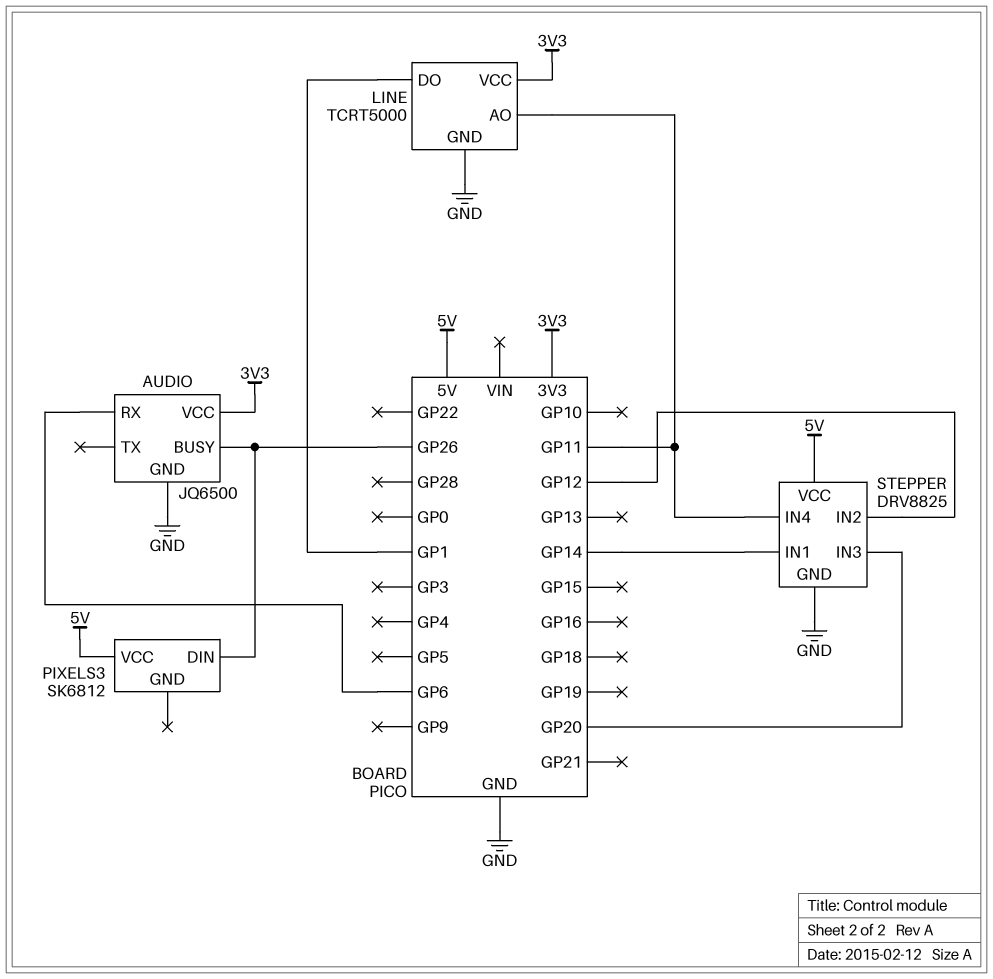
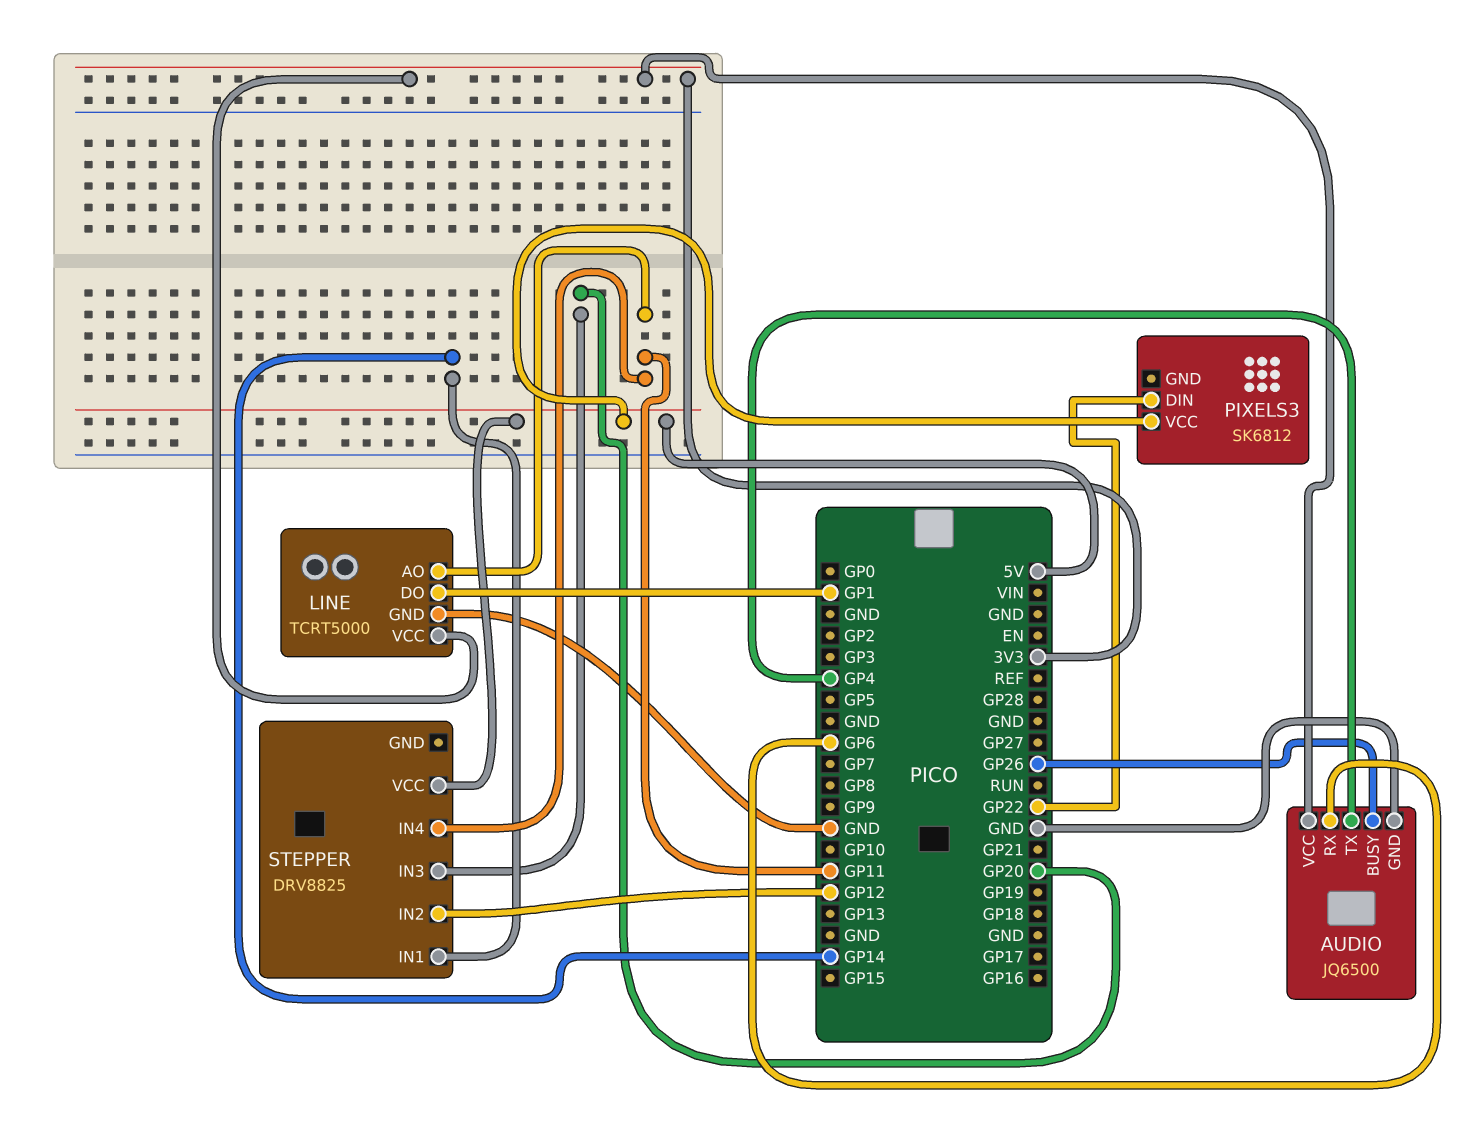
AUDIO pin TX: none -> GP4
PIXELS3 pin DIN: GP26 -> GP22
STEPPER pin GND: GND -> none

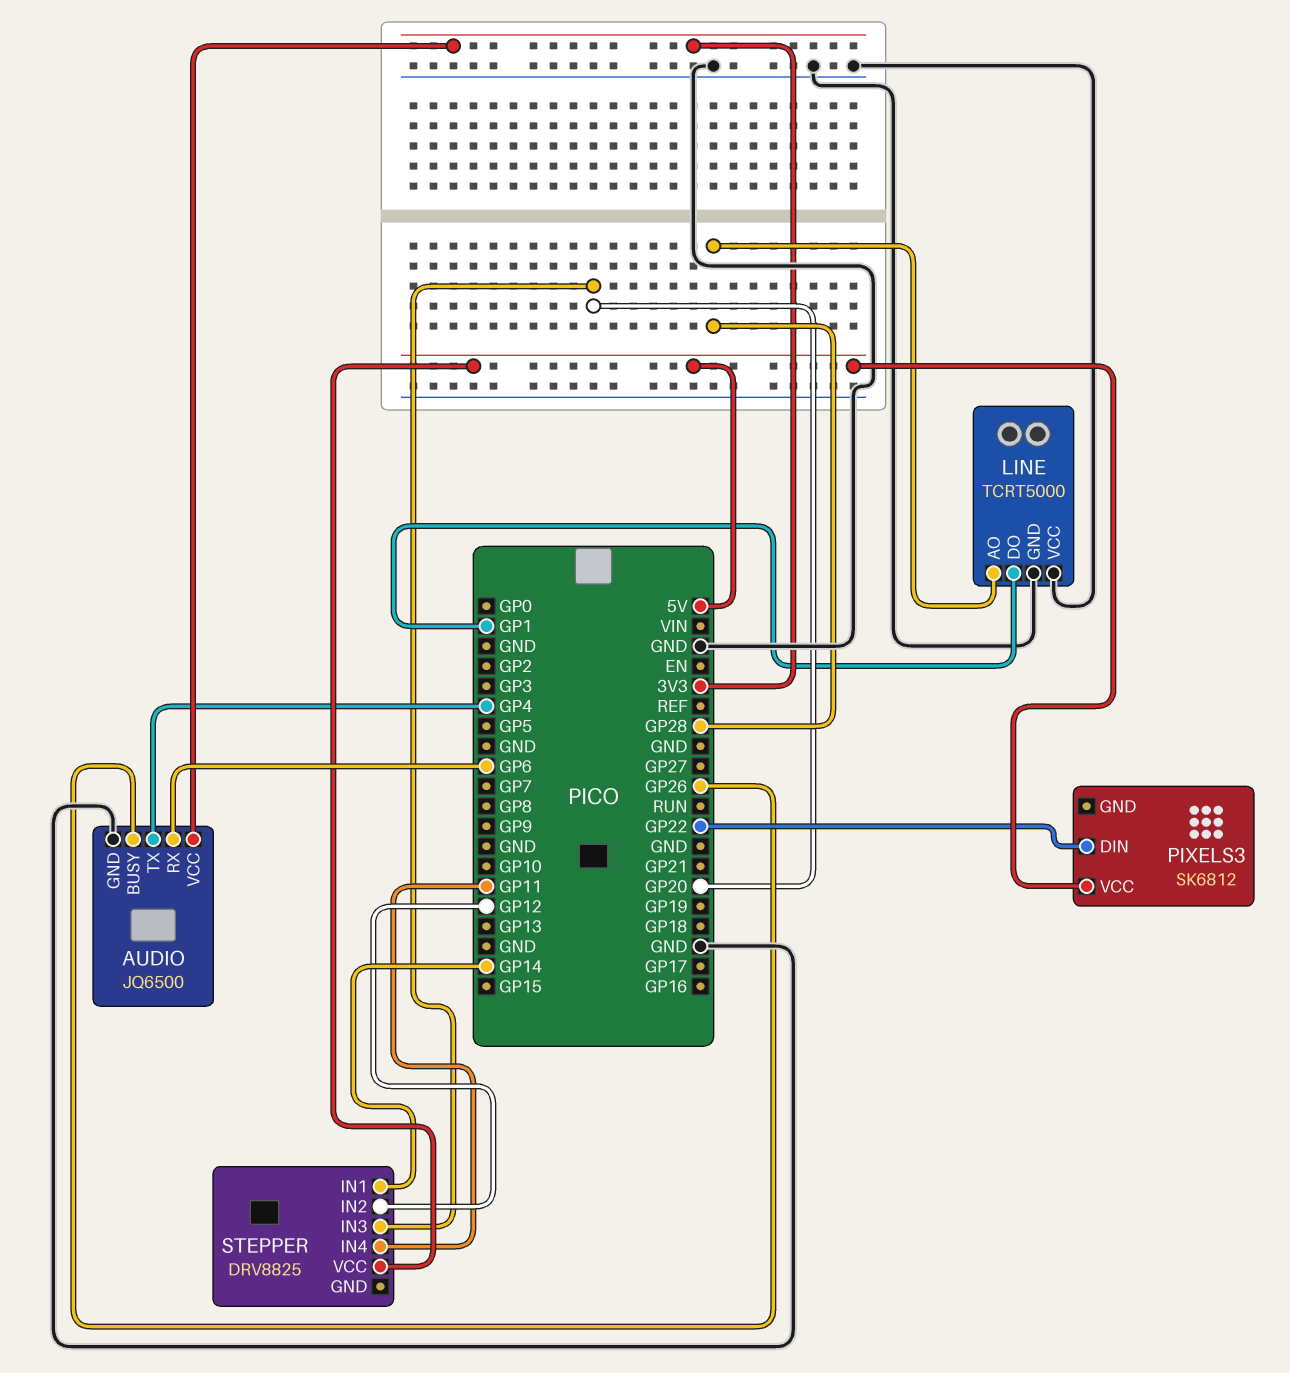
LINE pin AO: GP11 -> GP28
LINE pin VCC: 3V3 -> GND

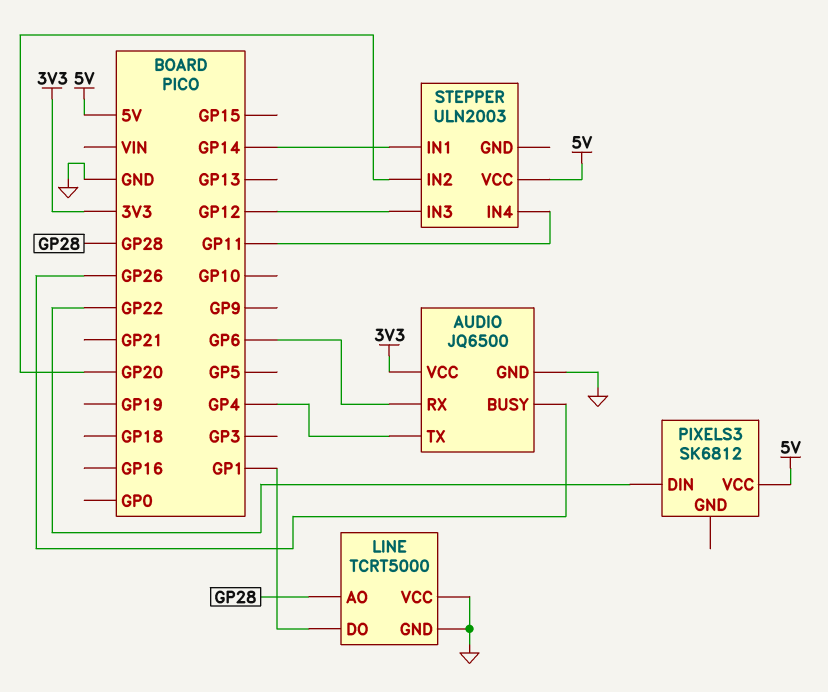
STEPPER: DRV8825 -> ULN2003
STEPPER pin IN2: GP12 -> GP20
STEPPER pin IN3: GP20 -> GP12

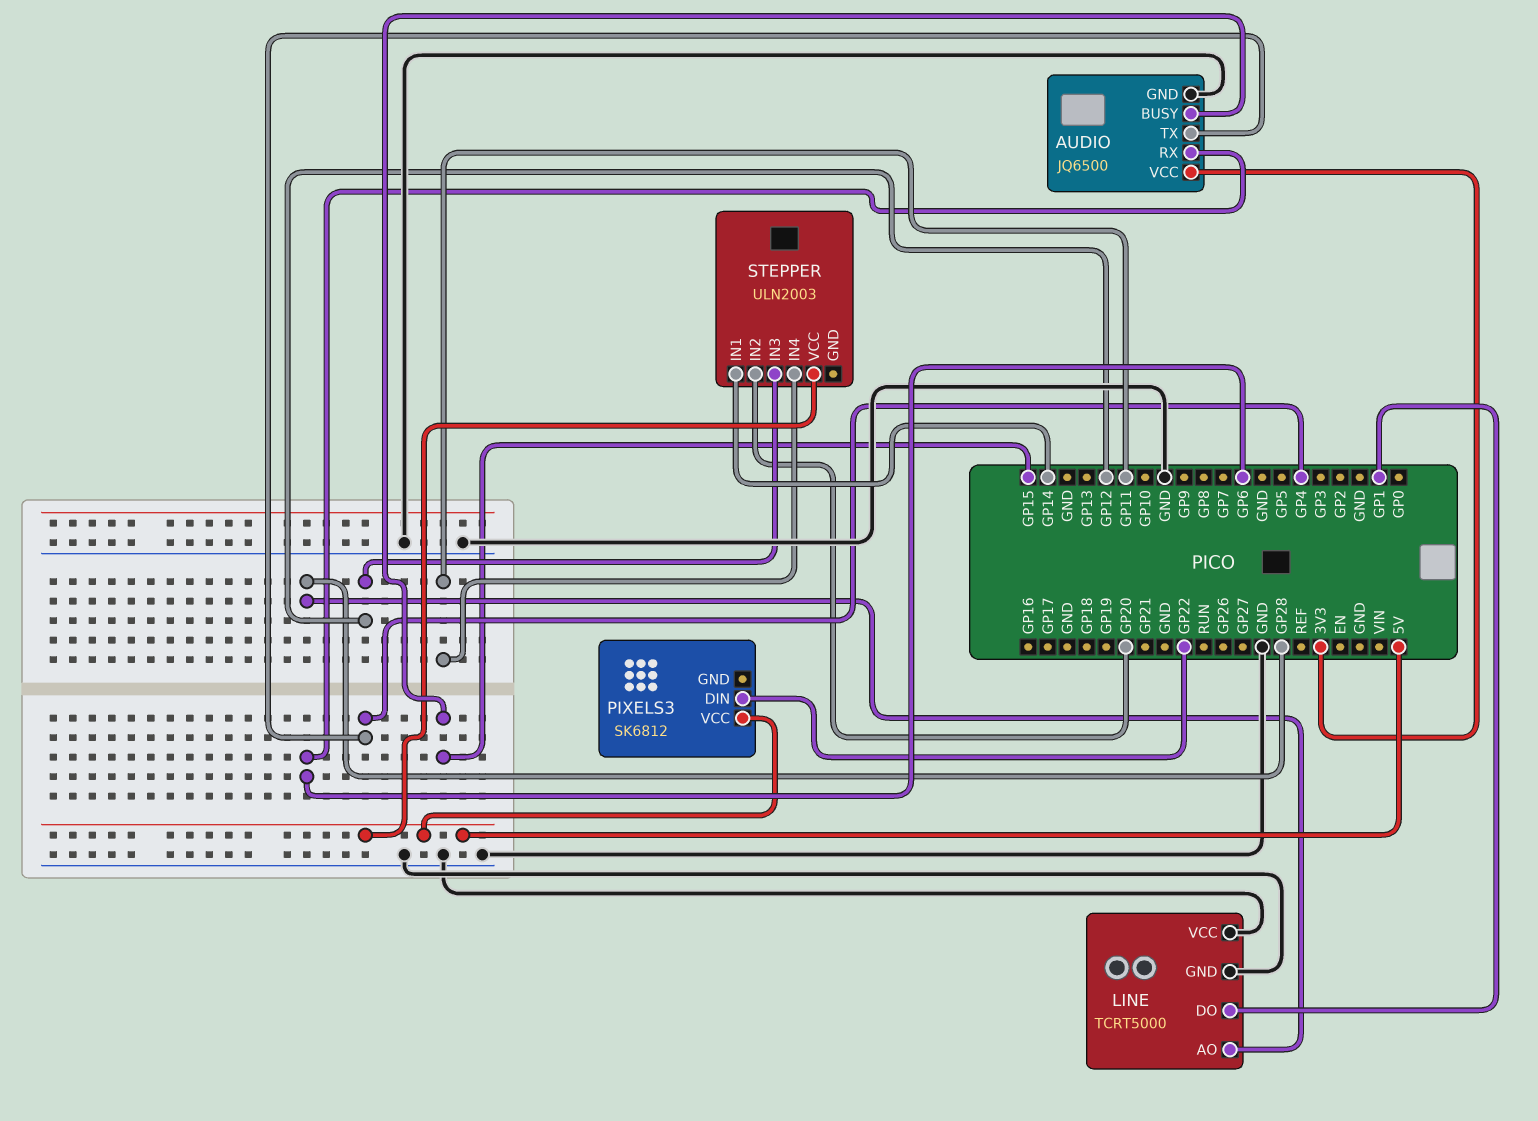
AUDIO pin BUSY: GP26 -> GP15

